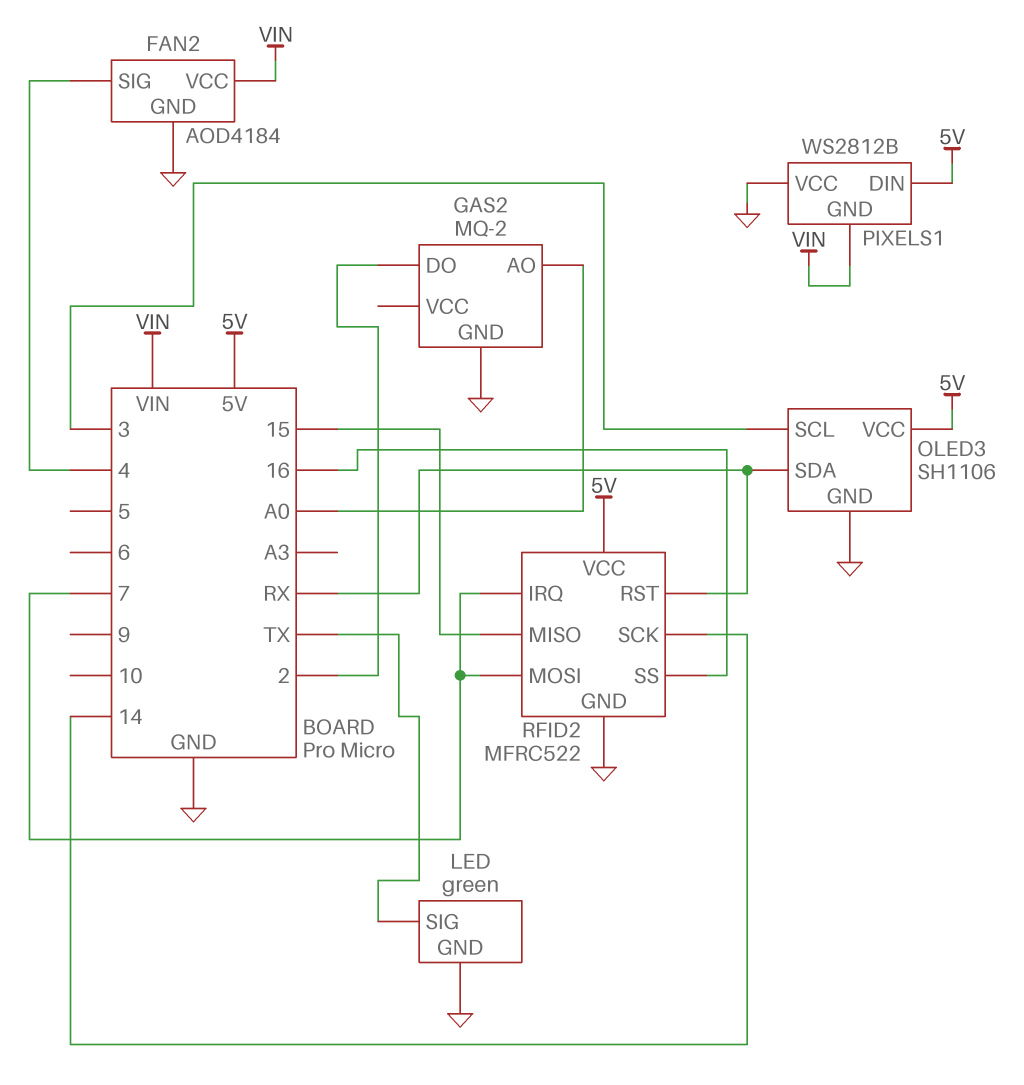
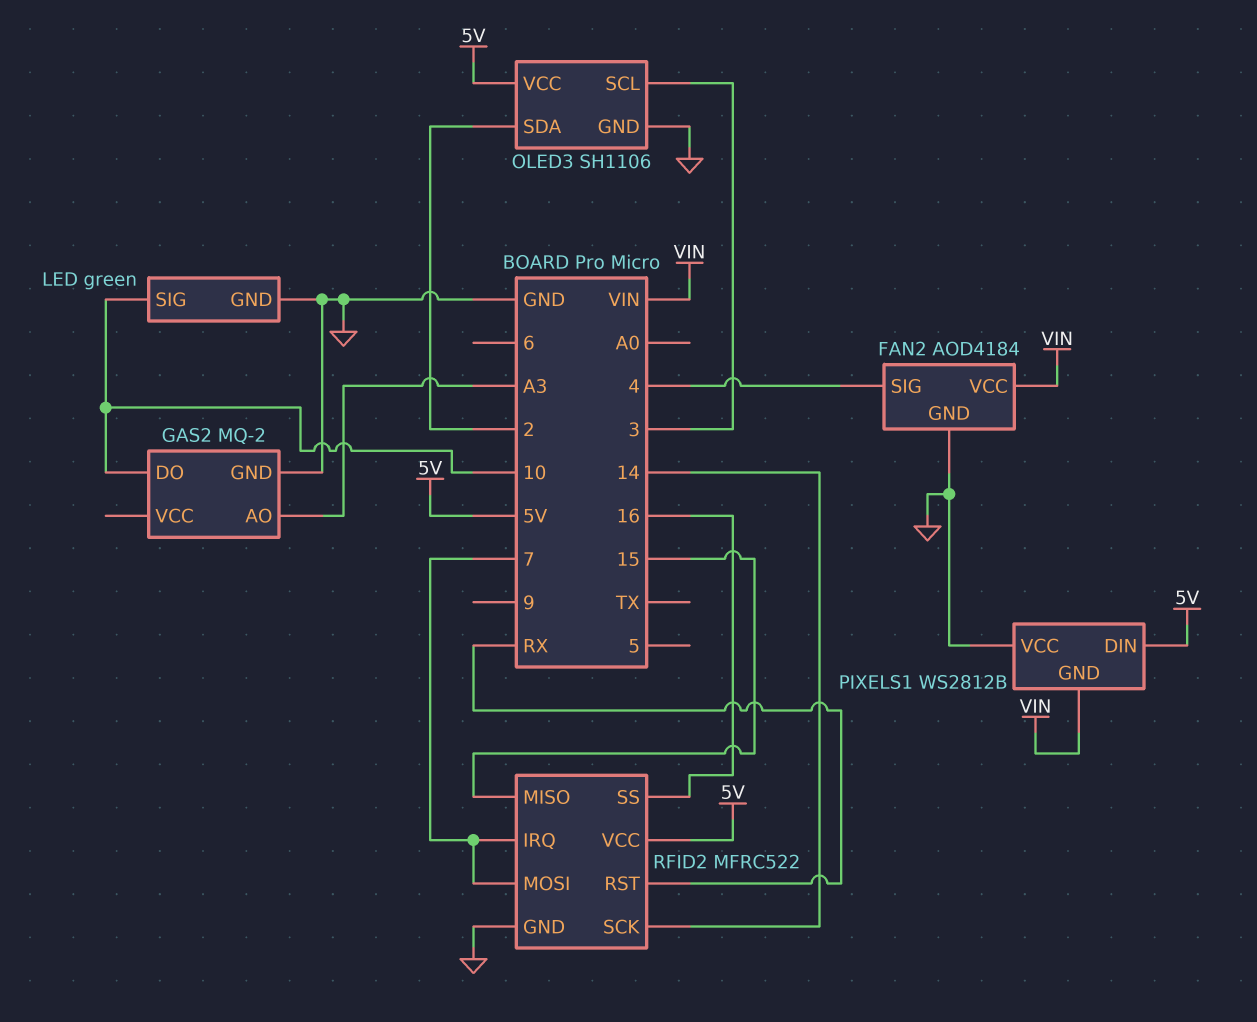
GAS2 pin AO: A0 -> A3
GAS2 pin DO: 2 -> 10
LED pin SIG: TX -> 10
OLED3 pin SDA: RX -> 2

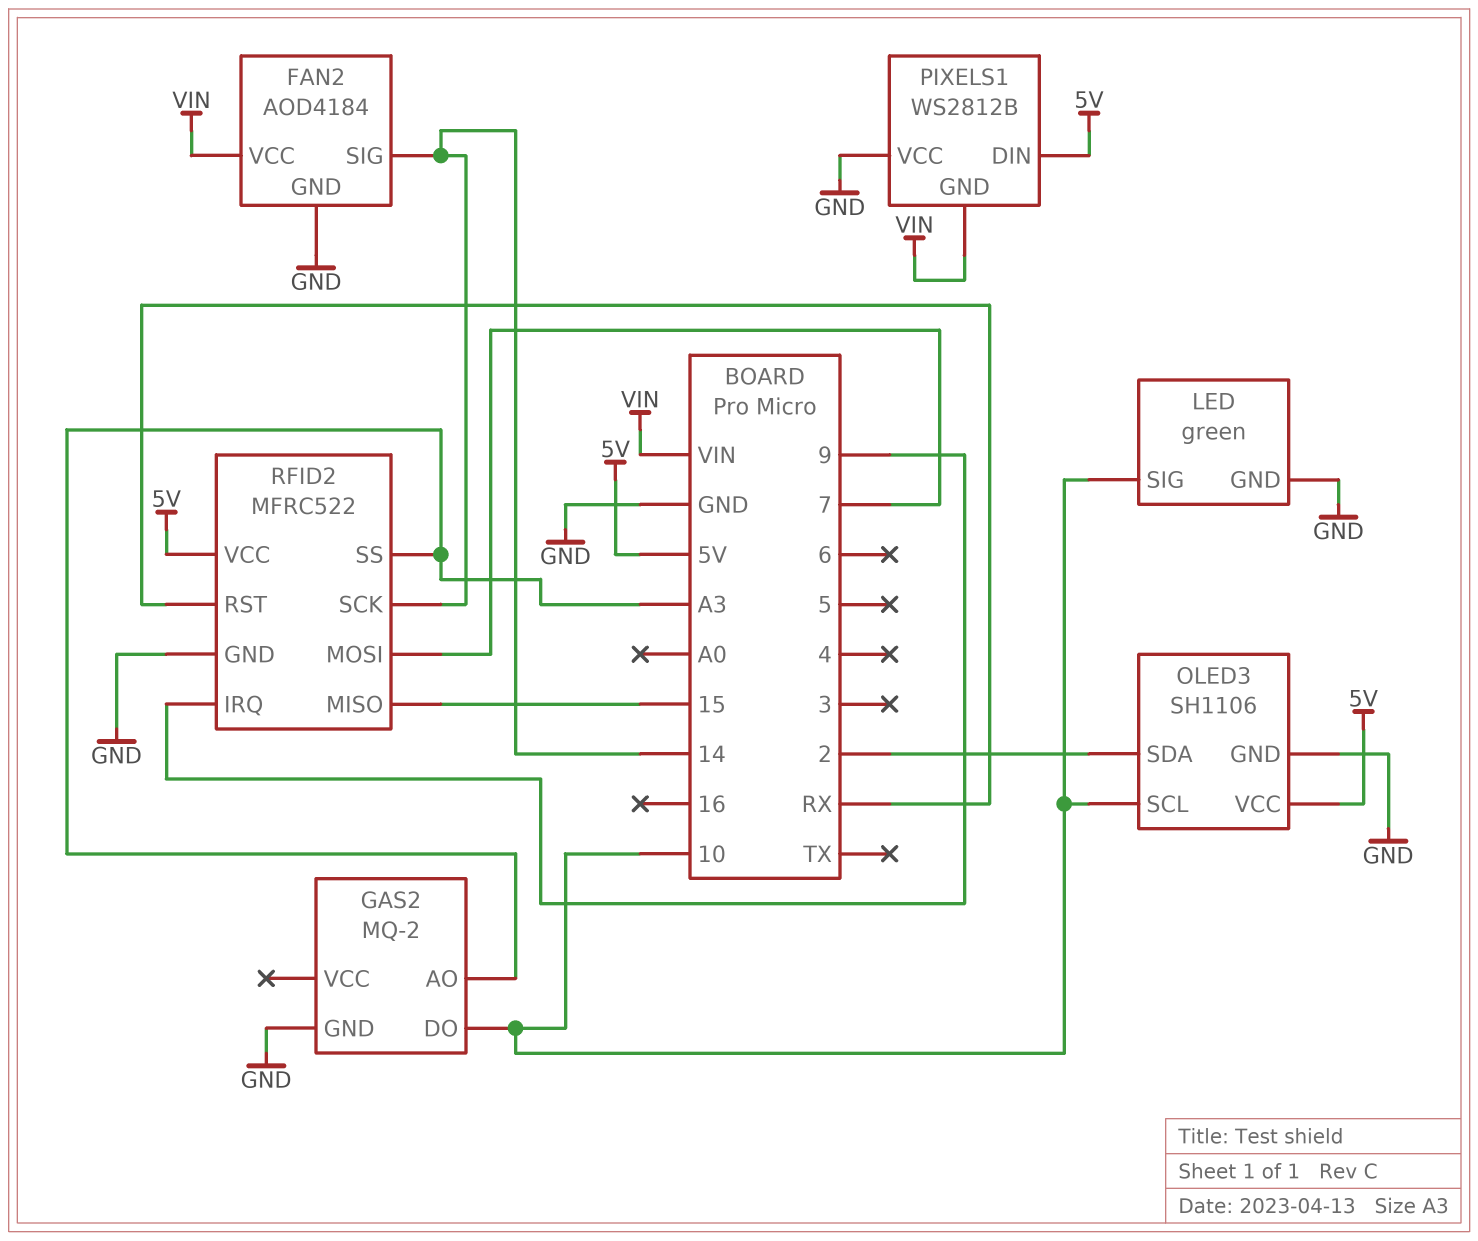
FAN2 pin SIG: 4 -> 14
OLED3 pin SCL: 3 -> 10
RFID2 pin IRQ: 7 -> 9
RFID2 pin SS: 16 -> A3

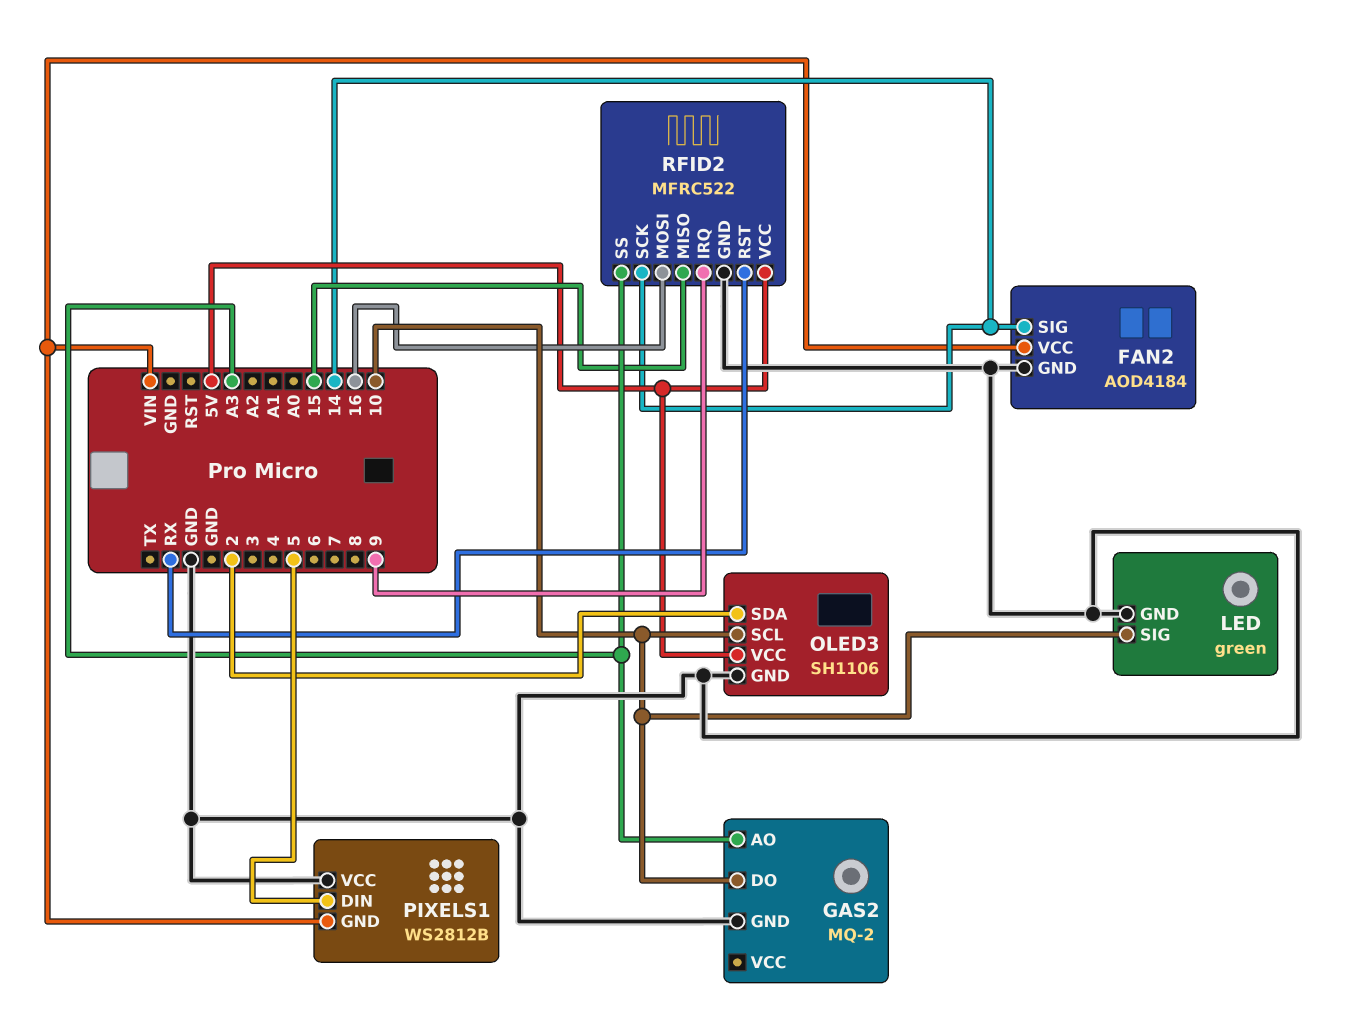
PIXELS1 pin DIN: 5V -> 5
RFID2 pin MOSI: 7 -> 16

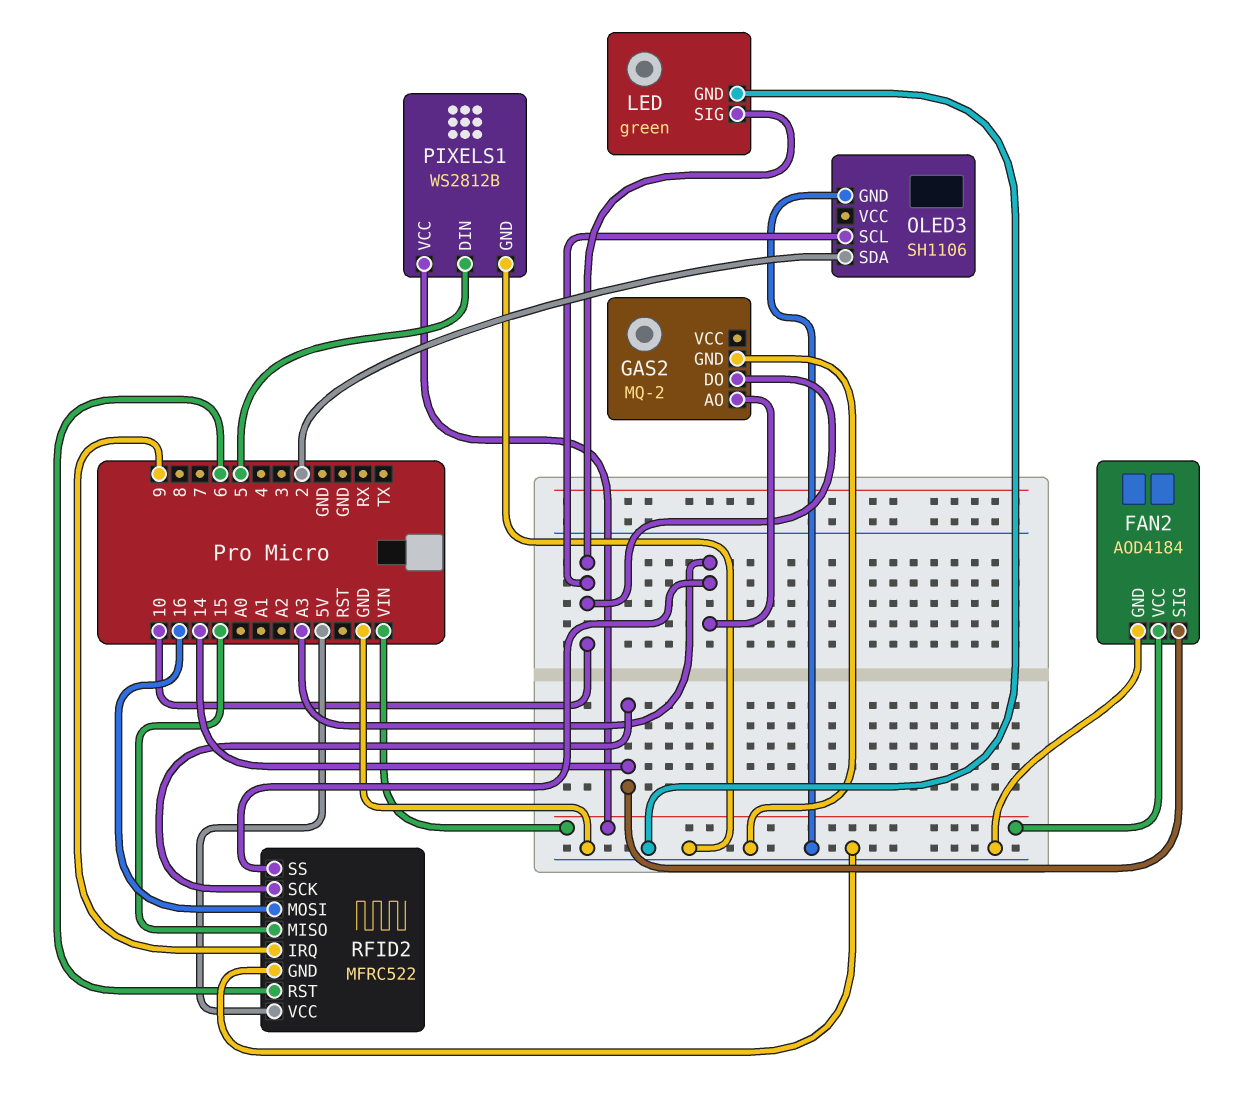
OLED3 pin VCC: 5V -> none
PIXELS1 pin GND: VIN -> GND
PIXELS1 pin VCC: GND -> VIN
RFID2 pin RST: RX -> 6

